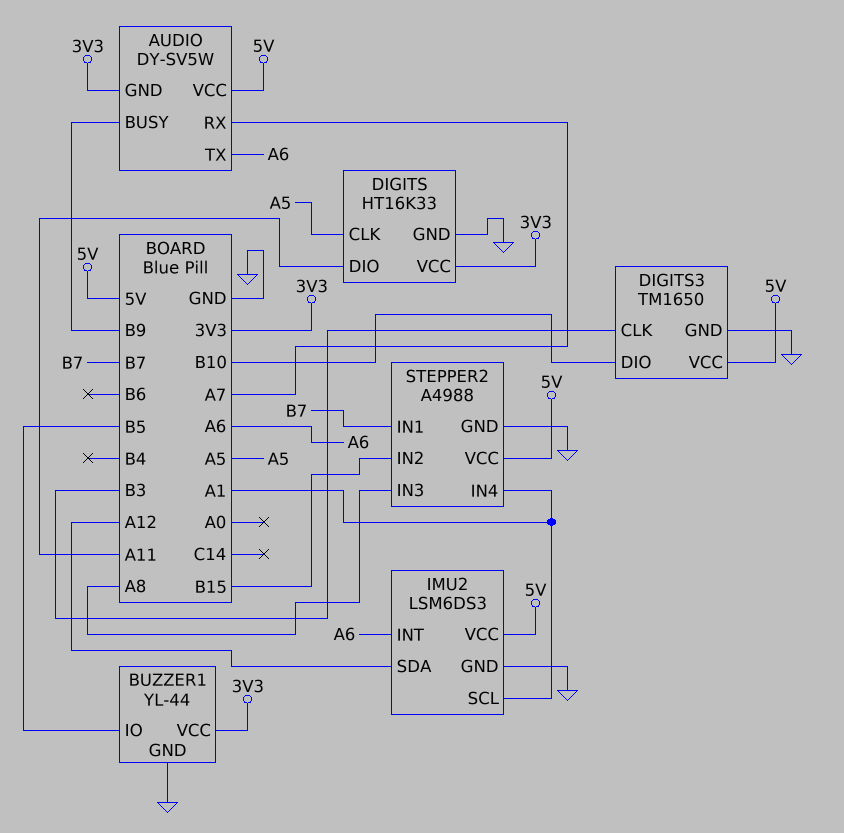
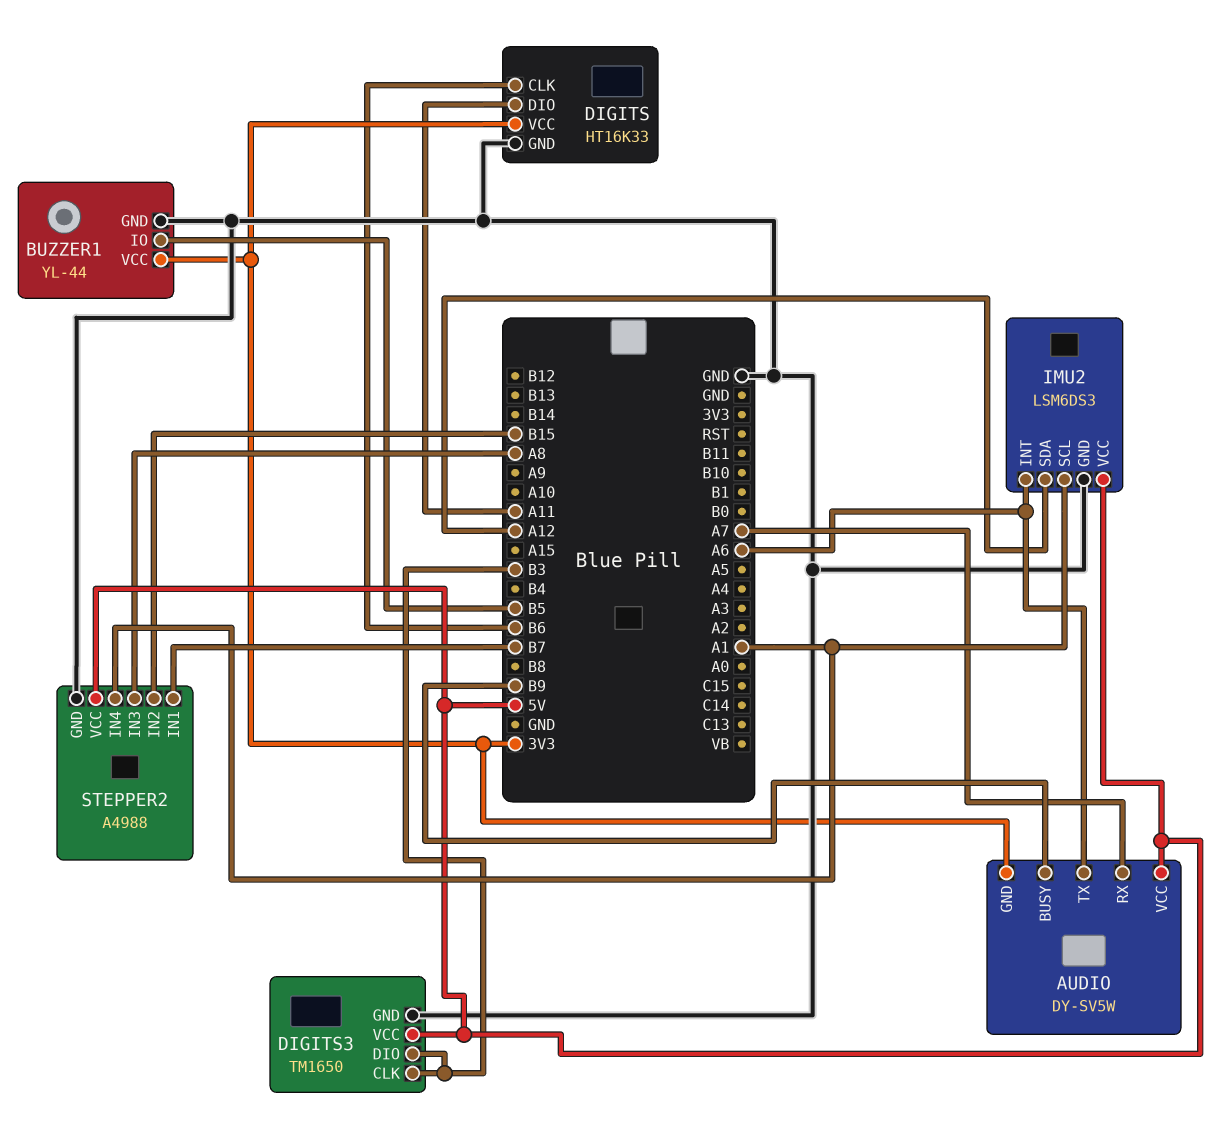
DIGITS pin CLK: A5 -> B6
DIGITS3 pin DIO: B10 -> B3

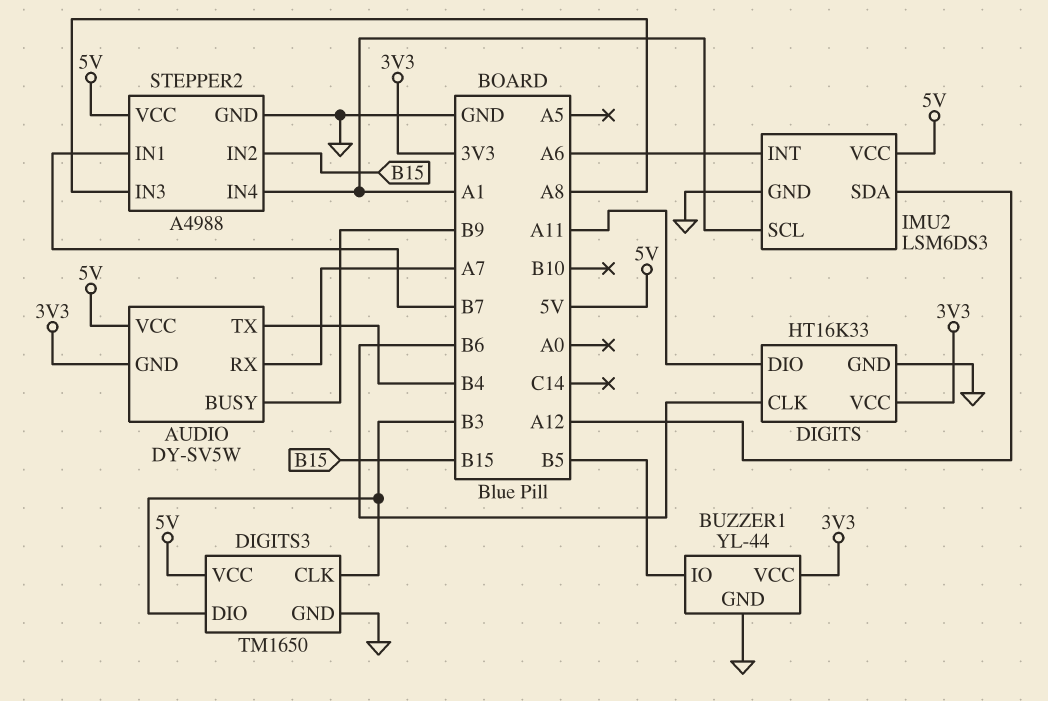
AUDIO pin TX: A6 -> B4

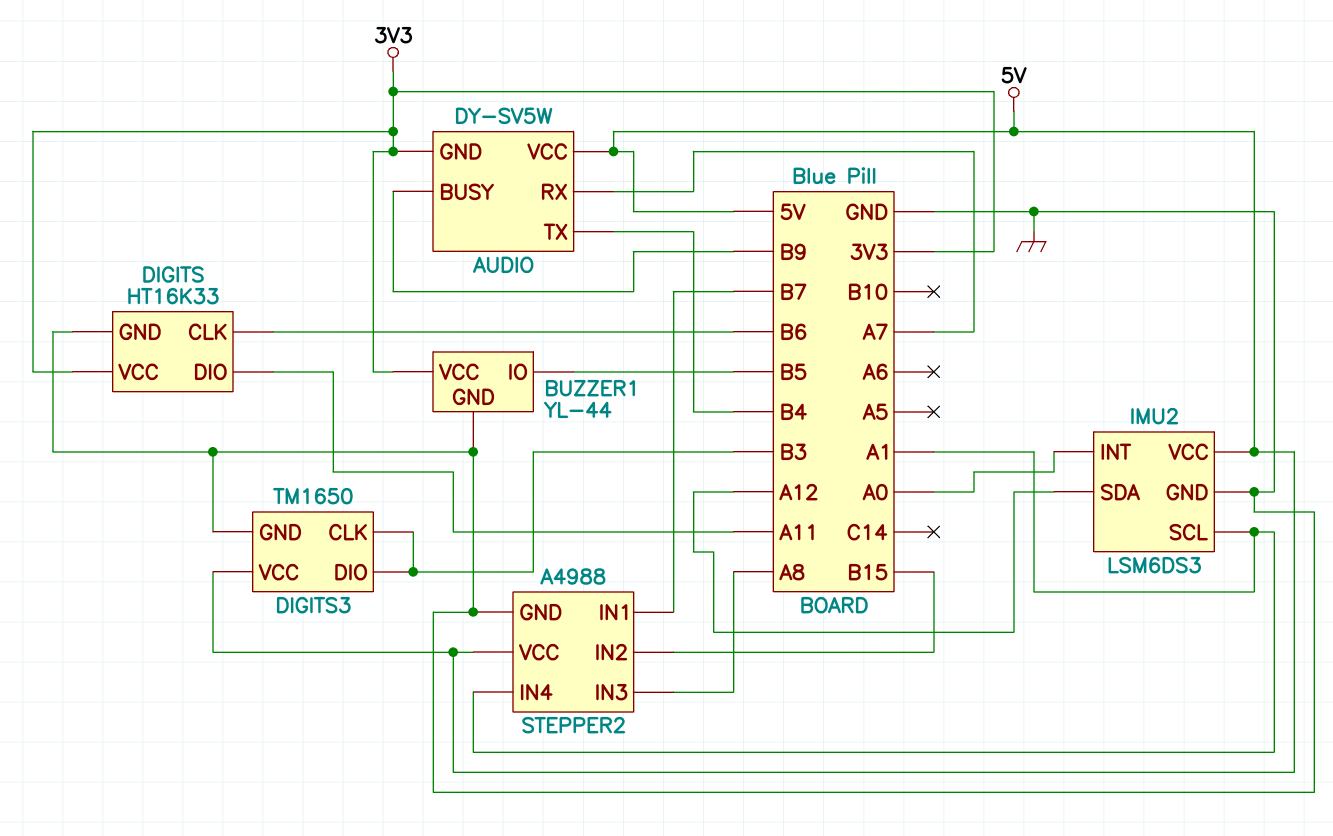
IMU2 pin INT: A6 -> A0

